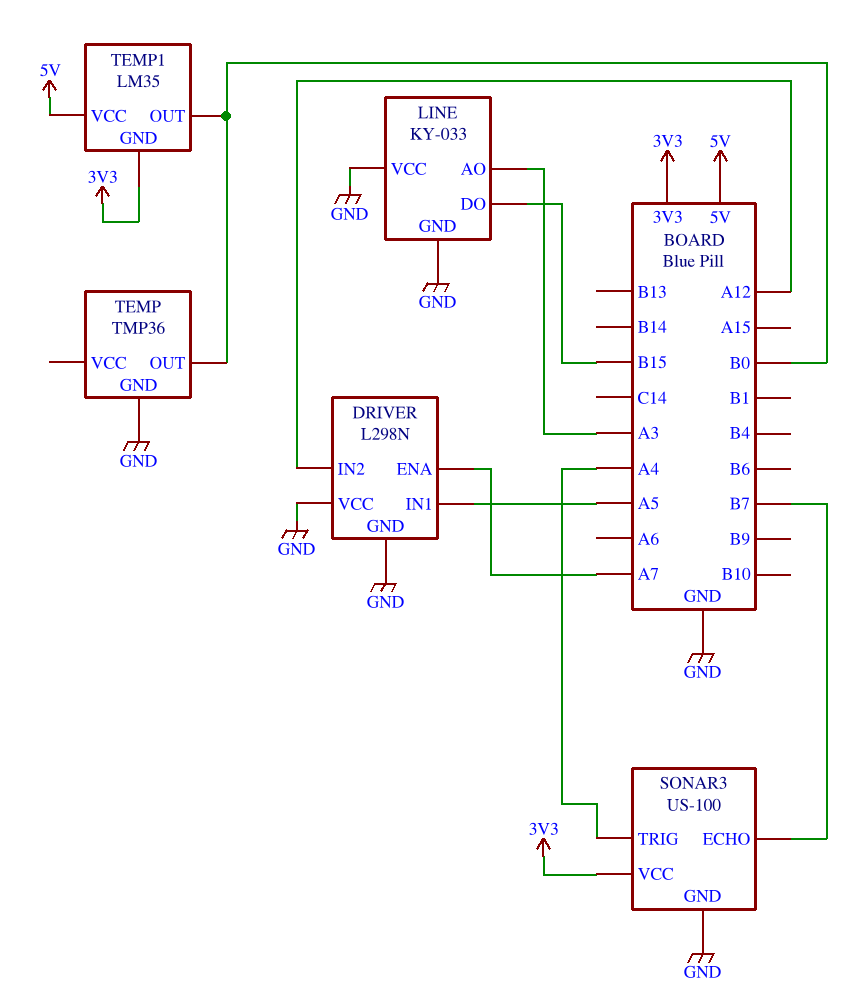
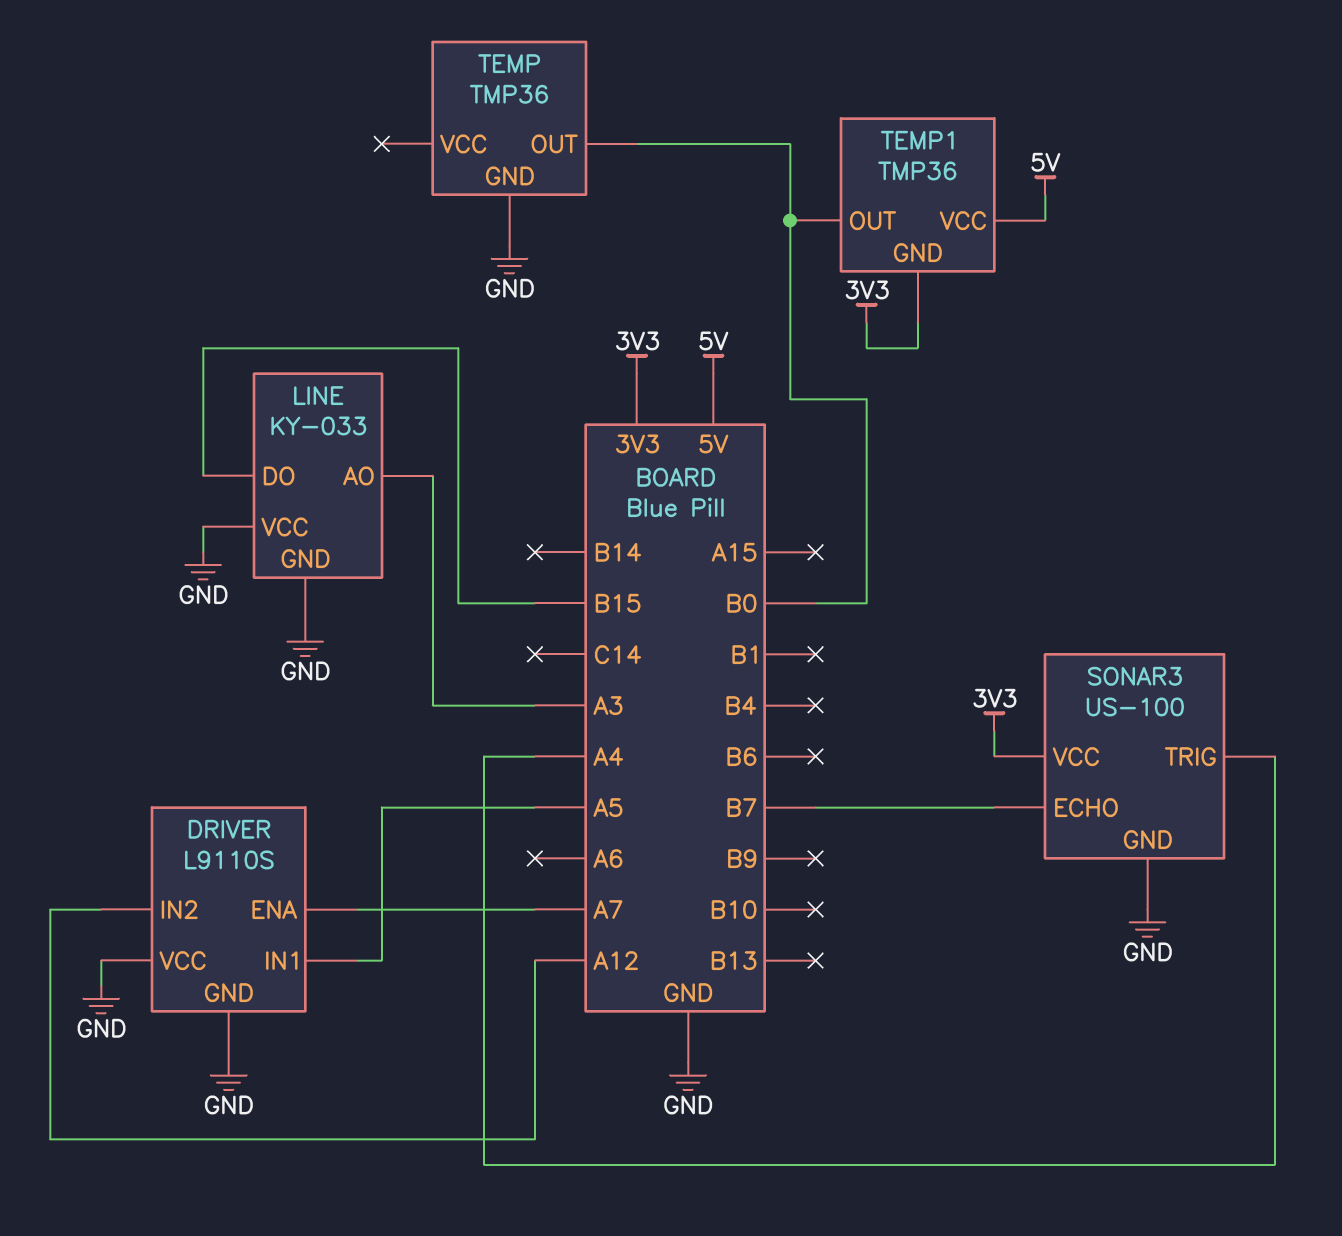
DRIVER: L298N -> L9110S
TEMP1: LM35 -> TMP36

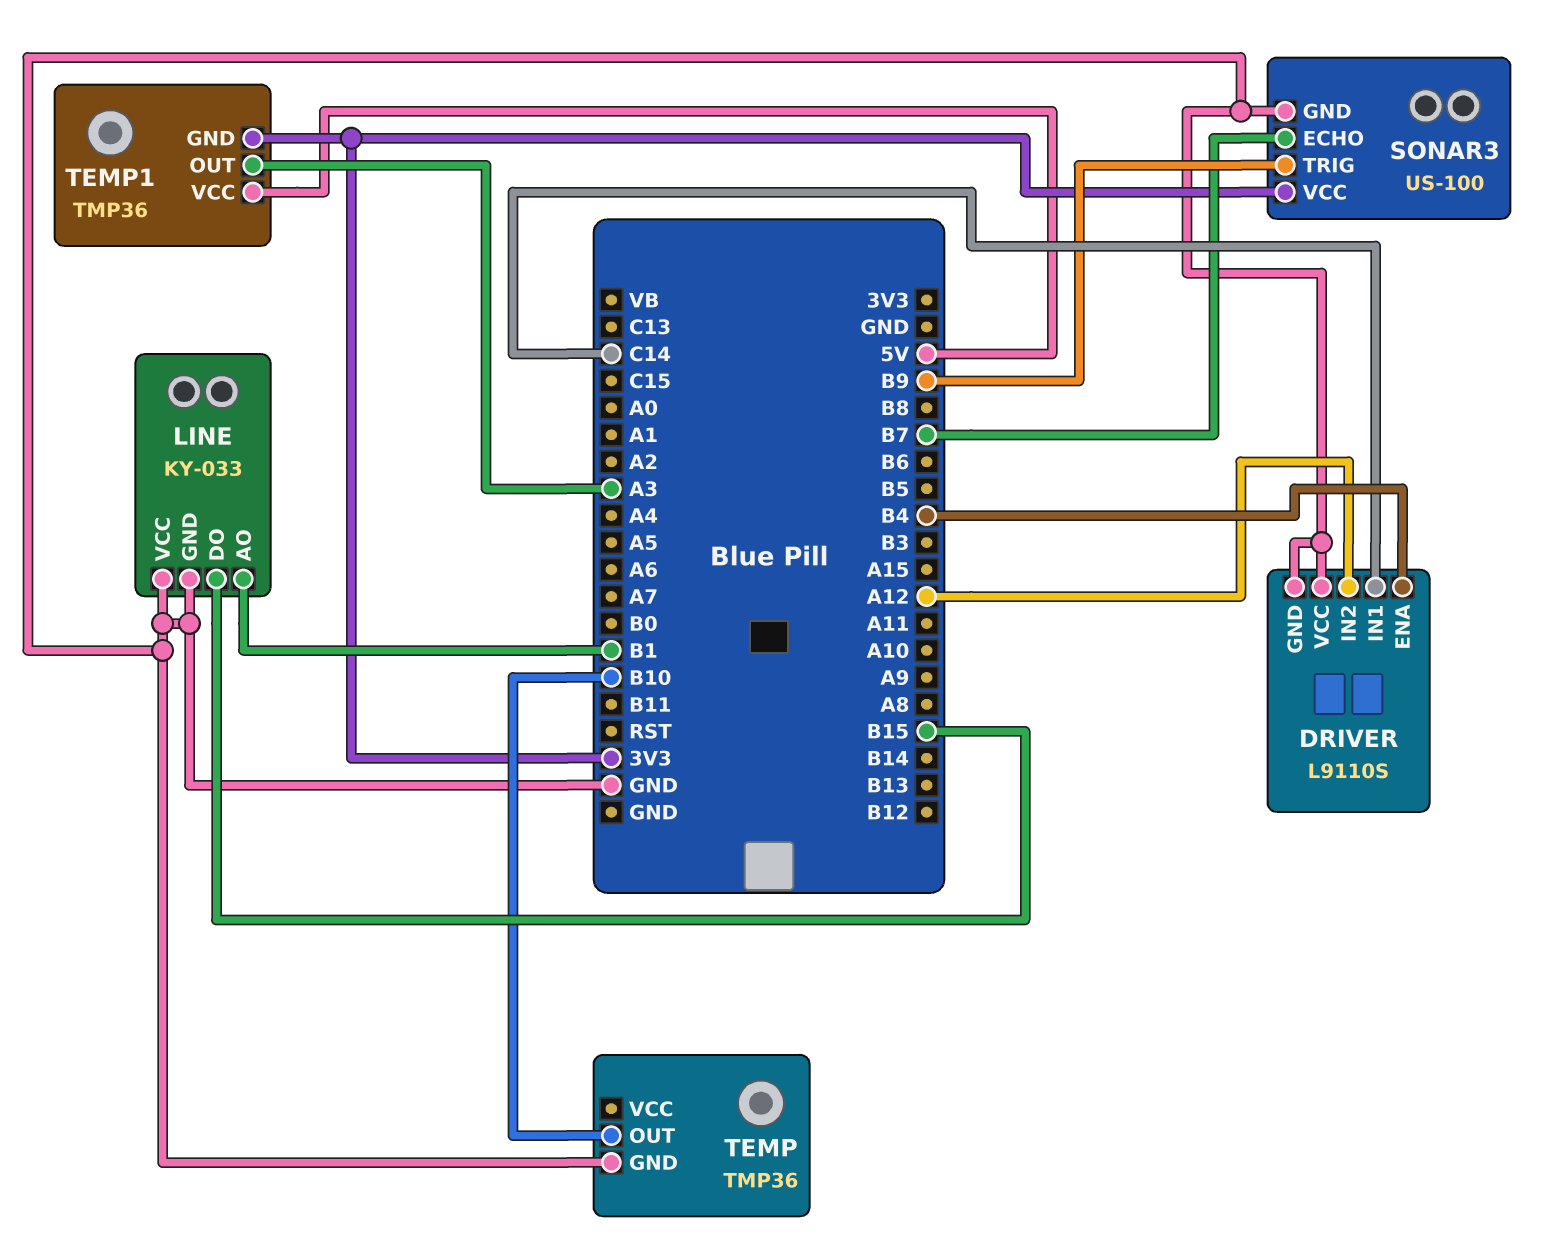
DRIVER pin ENA: A7 -> B4
DRIVER pin IN1: A5 -> C14
LINE pin AO: A3 -> B1
SONAR3 pin TRIG: A4 -> B9
TEMP pin OUT: B0 -> B10
TEMP1 pin OUT: B0 -> A3

